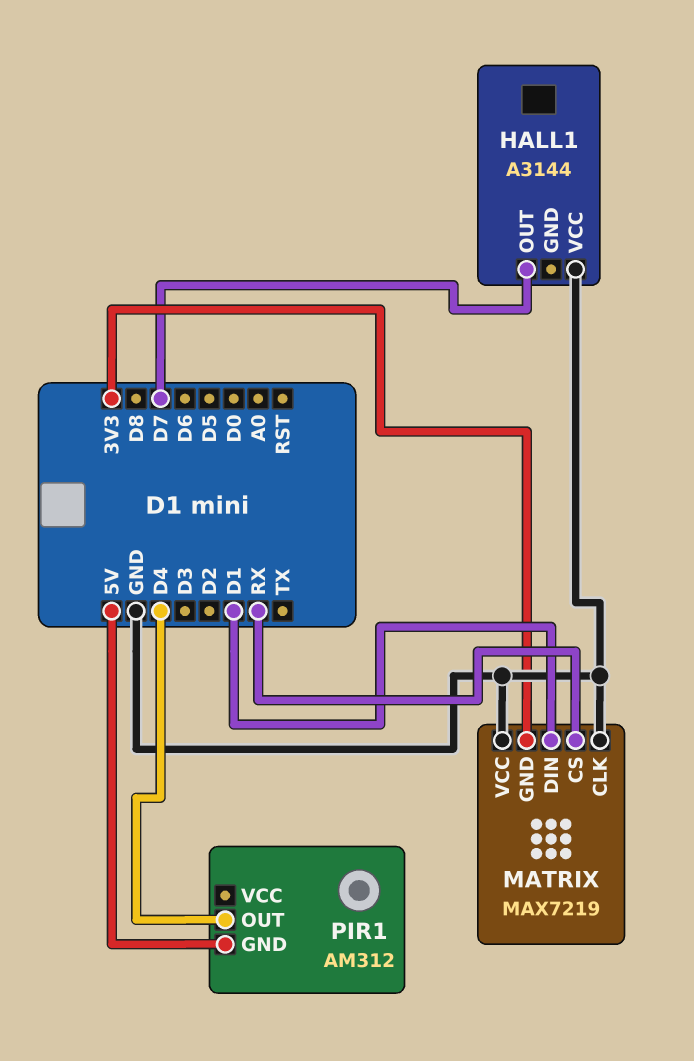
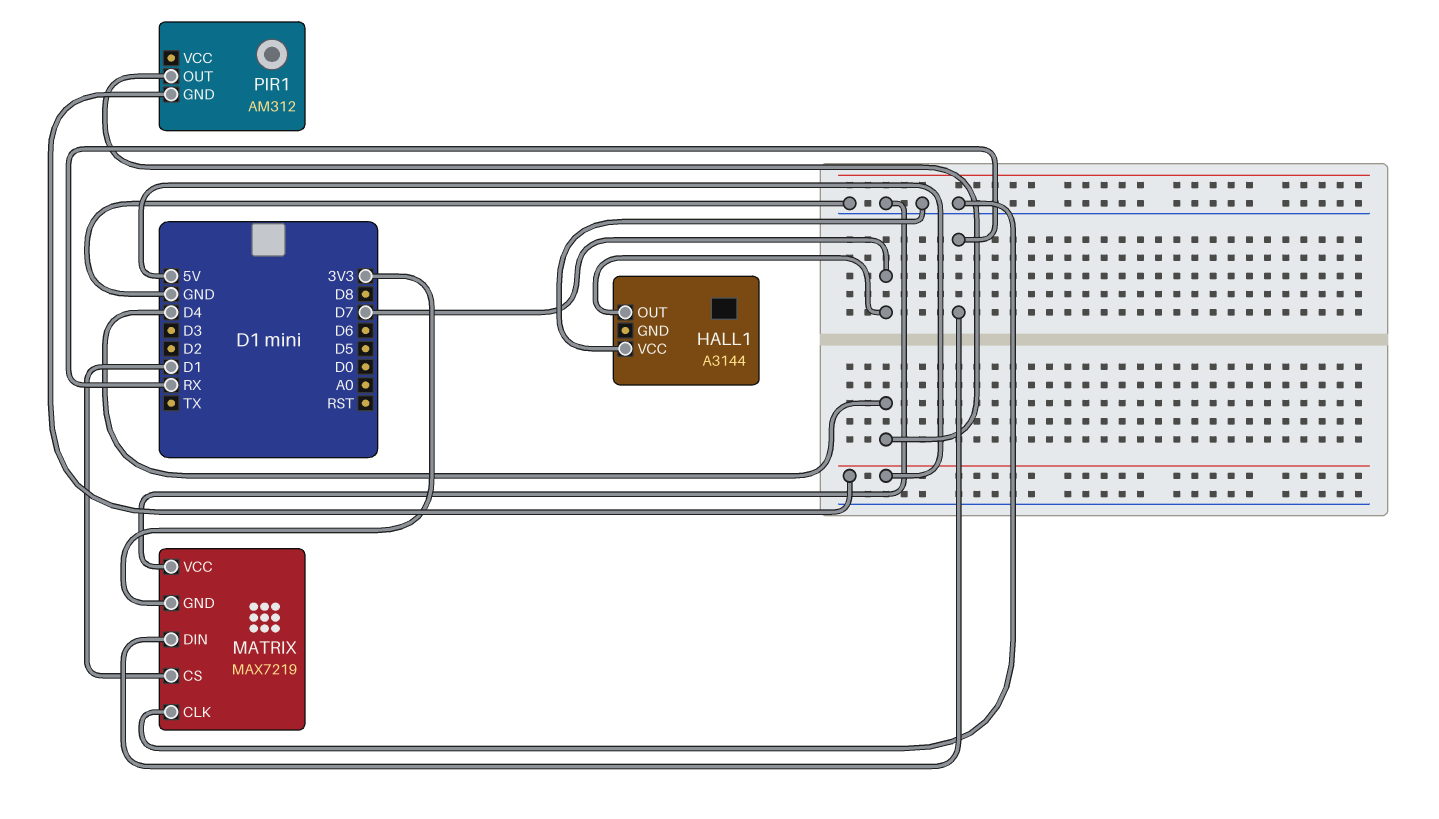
MATRIX pin CS: RX -> D1
MATRIX pin DIN: D1 -> RX

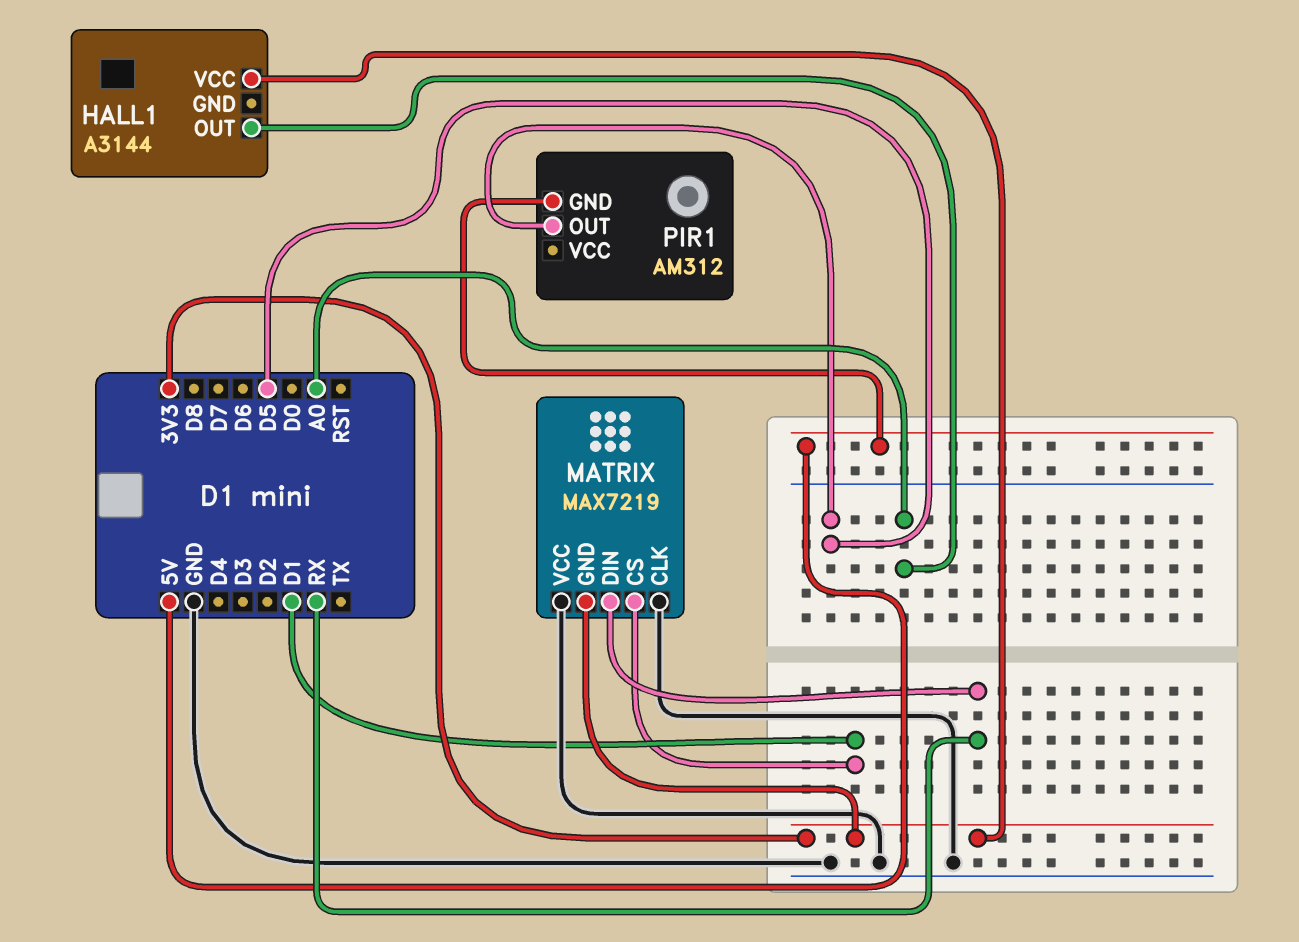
HALL1 pin OUT: D7 -> A0
HALL1 pin VCC: GND -> 3V3
PIR1 pin OUT: D4 -> D5

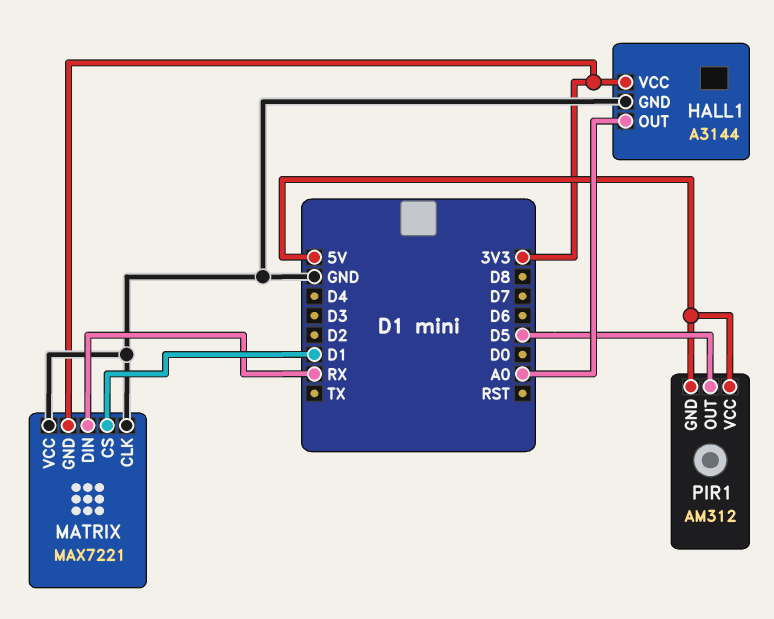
HALL1 pin GND: none -> GND
MATRIX: MAX7219 -> MAX7221
PIR1 pin VCC: none -> 5V

